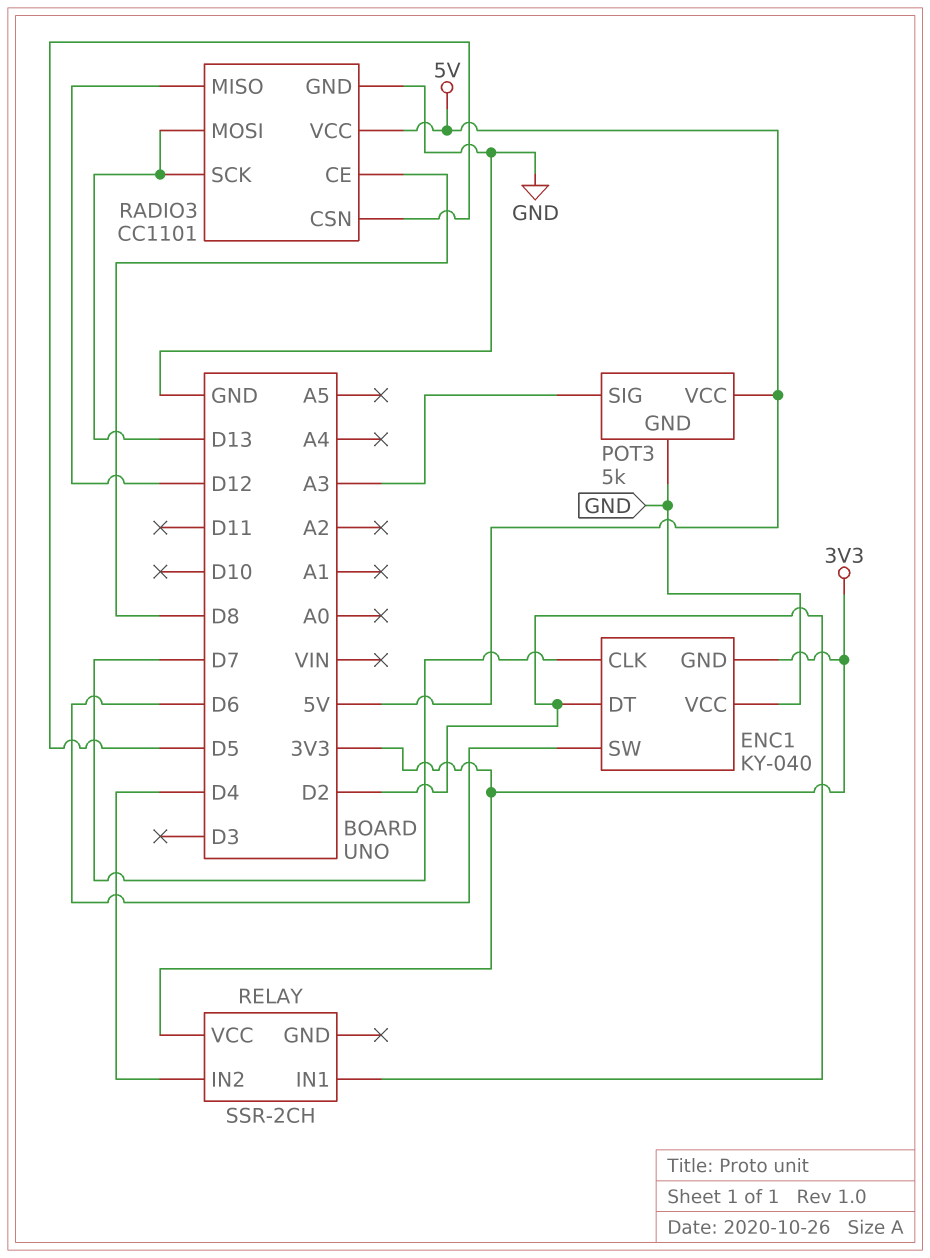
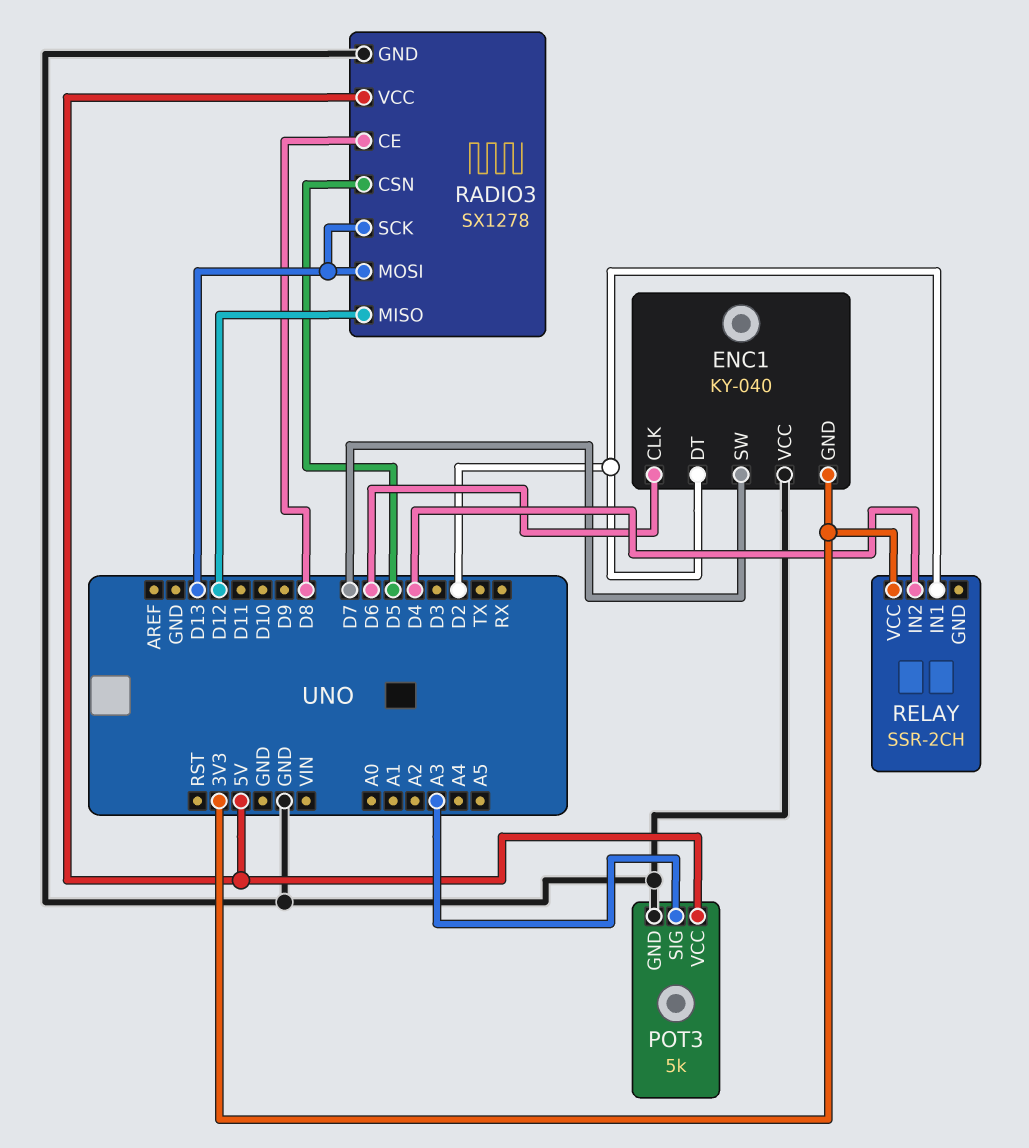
ENC1 pin CLK: D7 -> D6
ENC1 pin SW: D6 -> D7
RADIO3: CC1101 -> SX1278

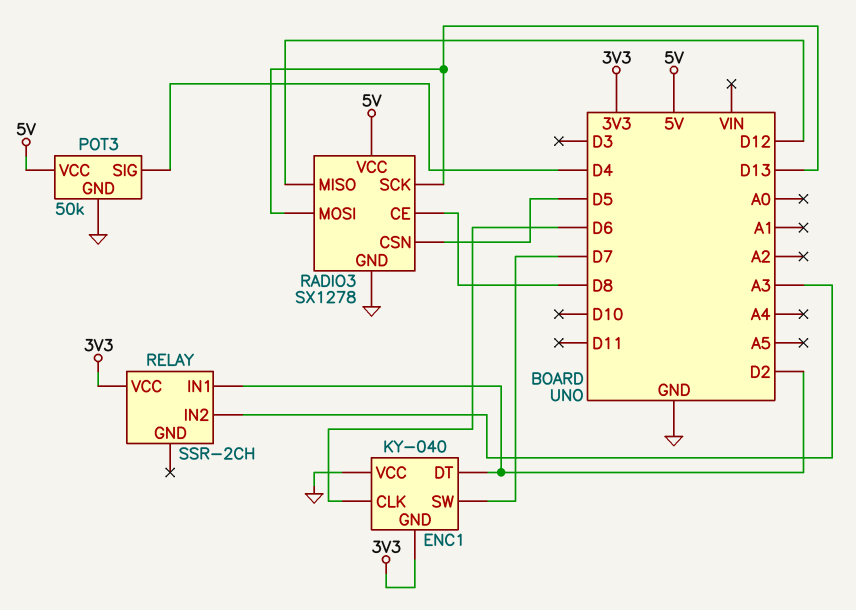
POT3: 5k -> 50k
POT3 pin SIG: A3 -> D4
RELAY pin IN2: D4 -> A3

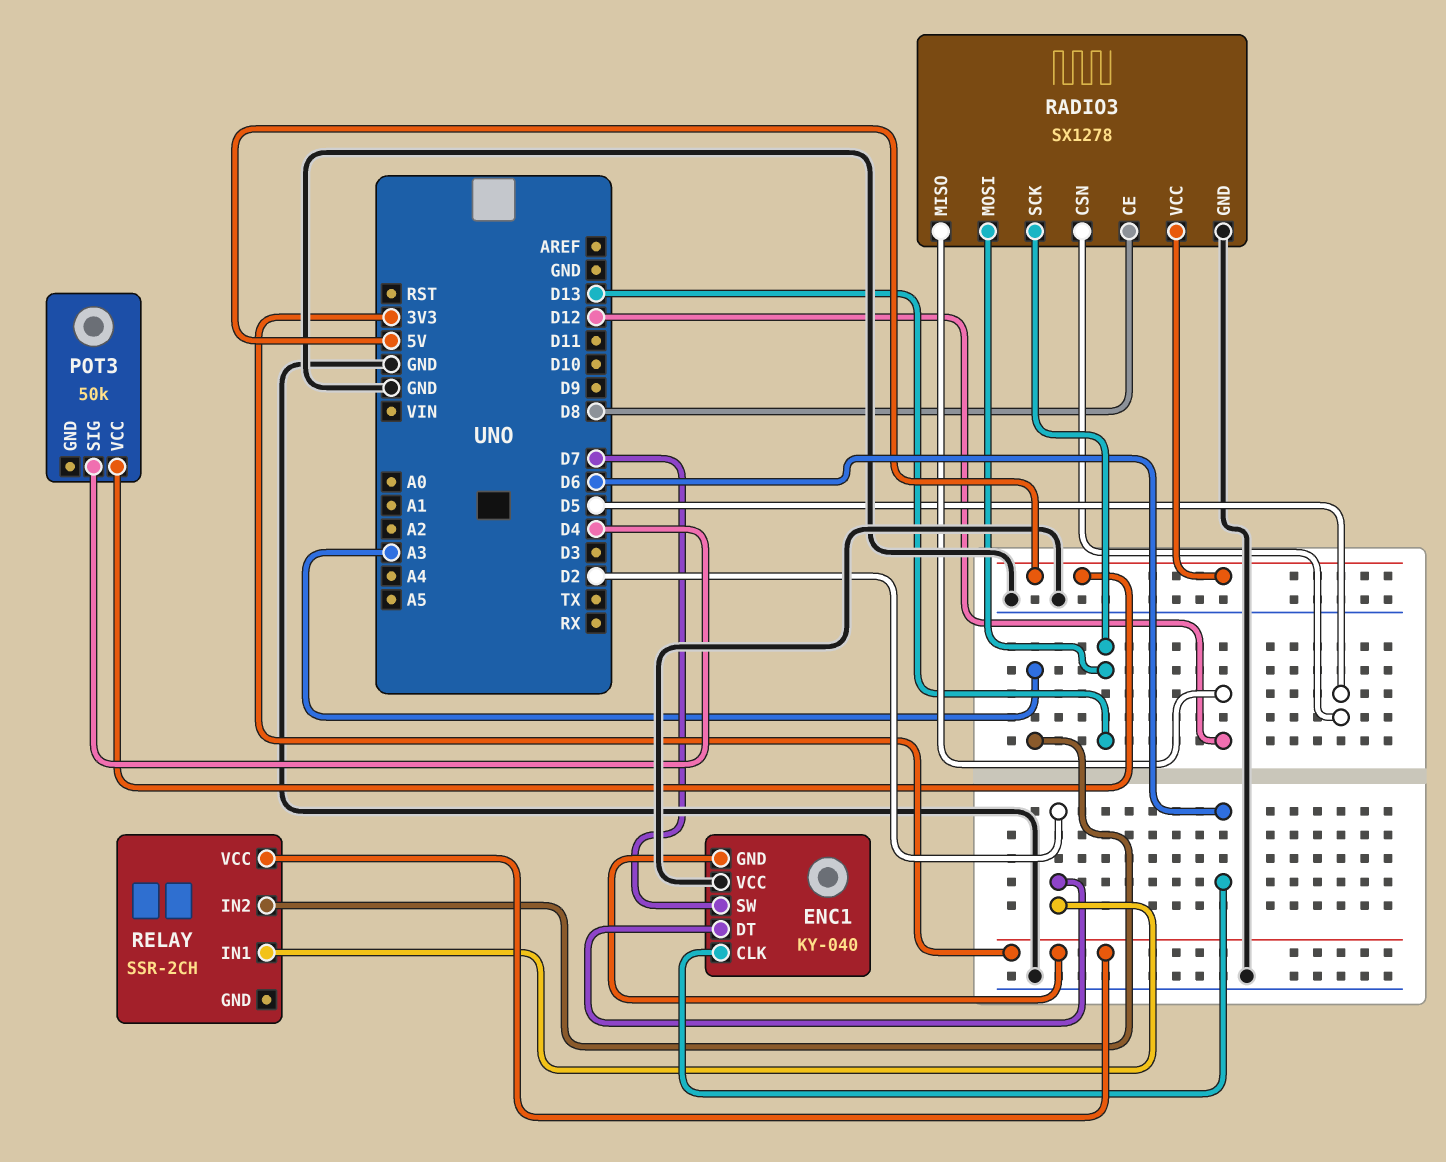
POT3 pin GND: GND -> none

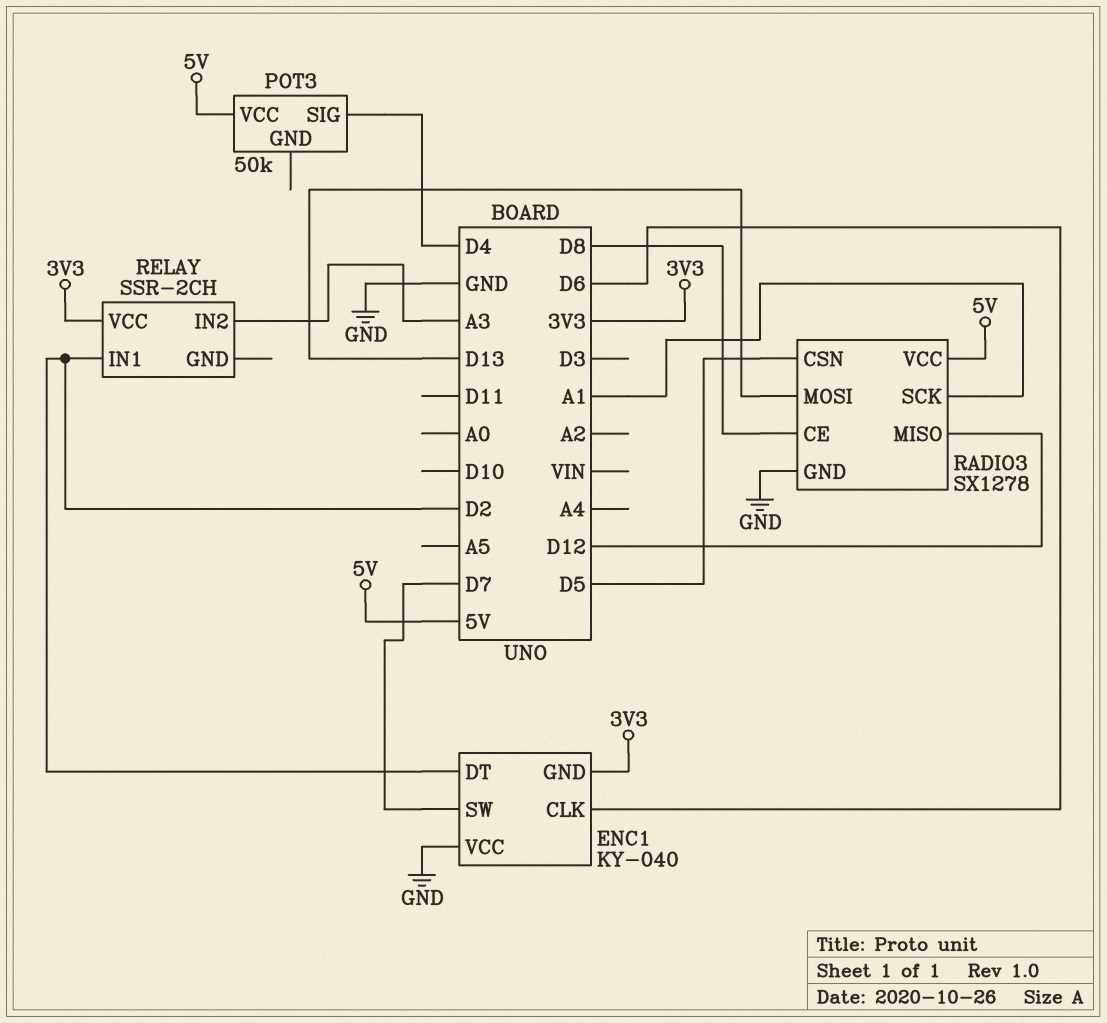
RADIO3 pin SCK: D13 -> A1

